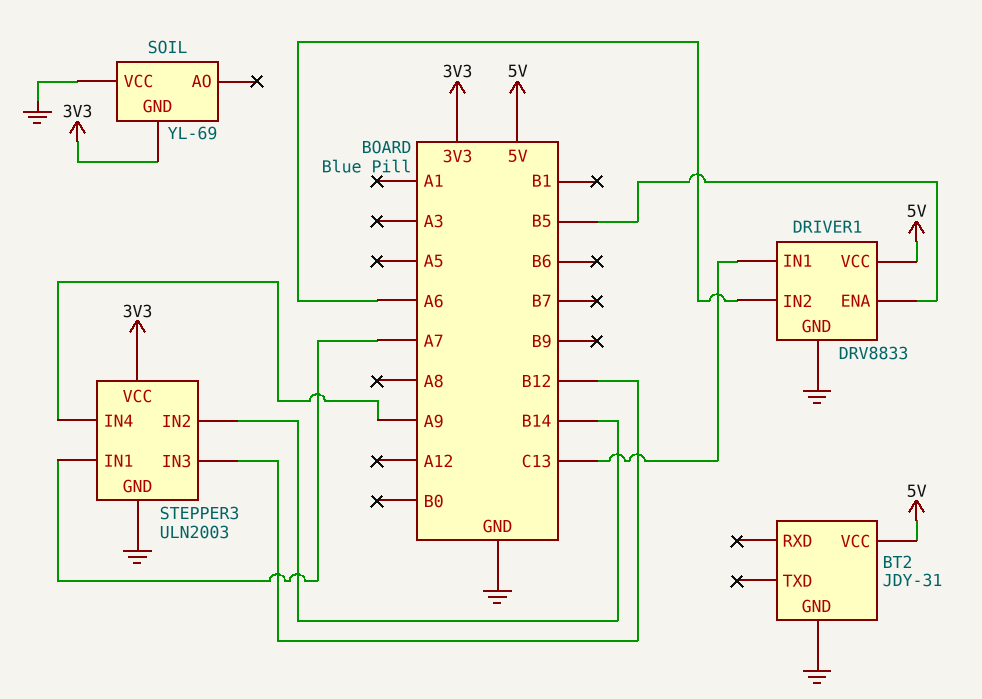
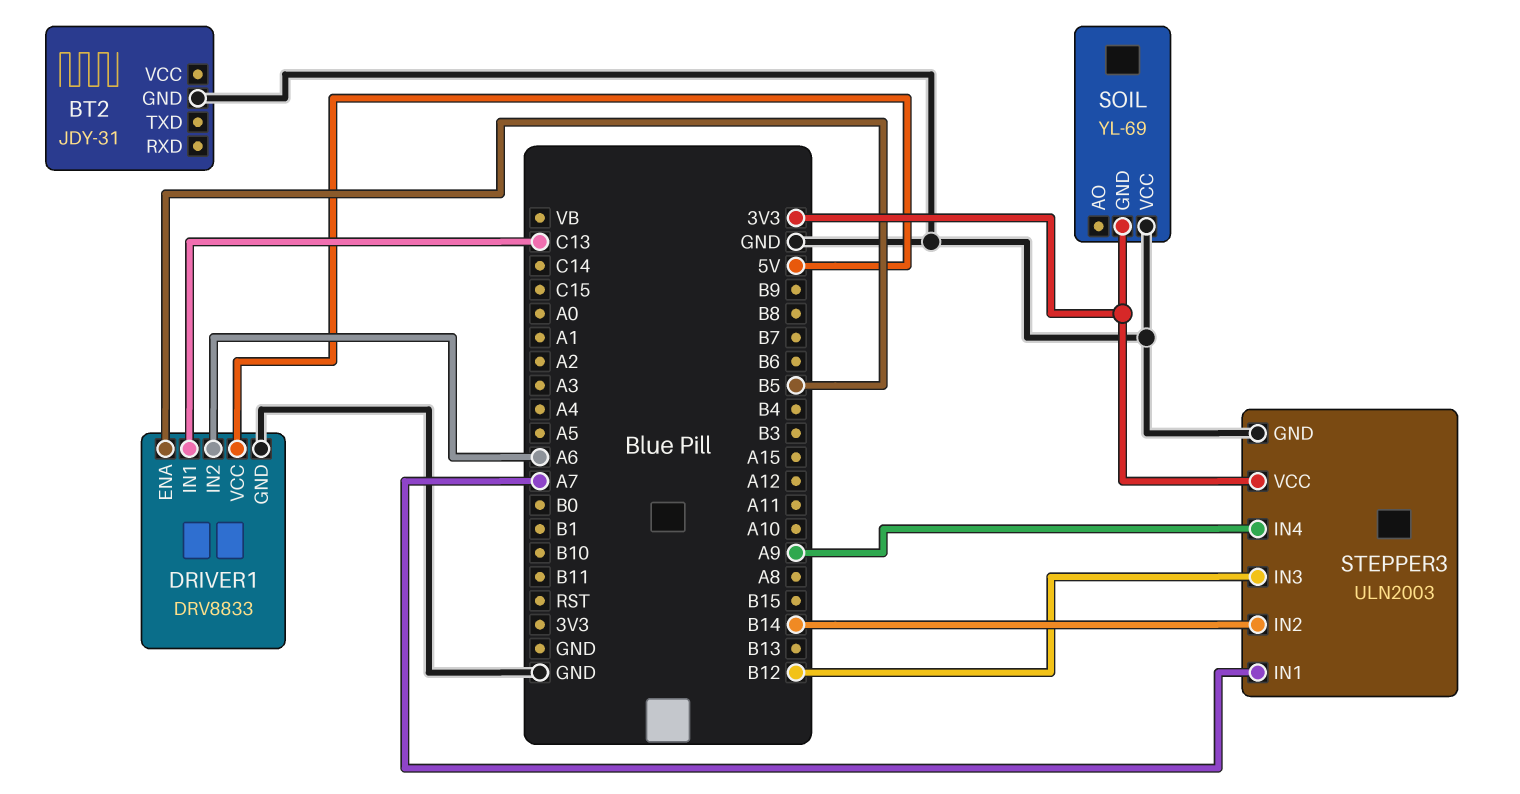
BT2 pin VCC: 5V -> none

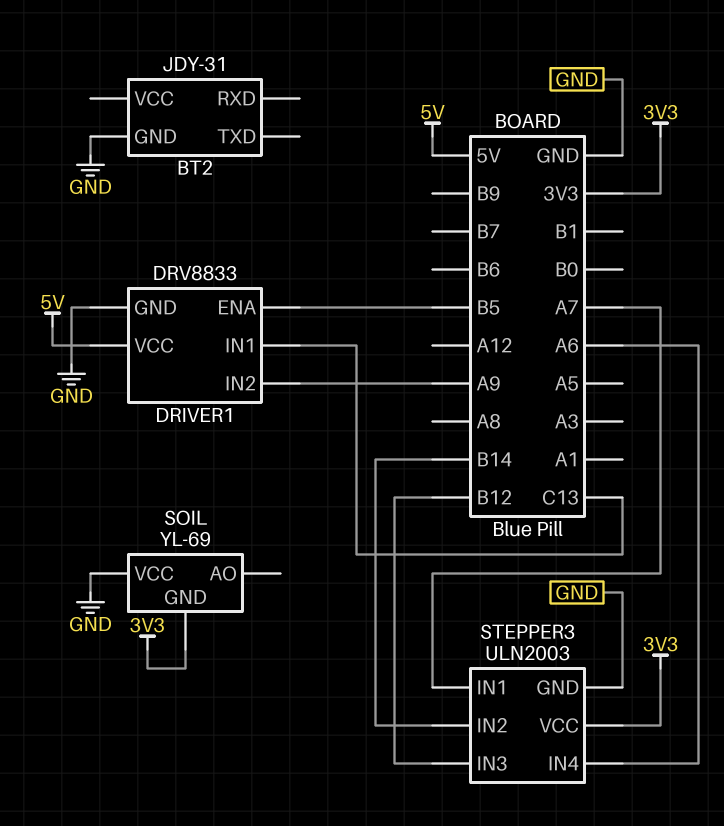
DRIVER1 pin IN2: A6 -> A9
STEPPER3 pin IN4: A9 -> A6

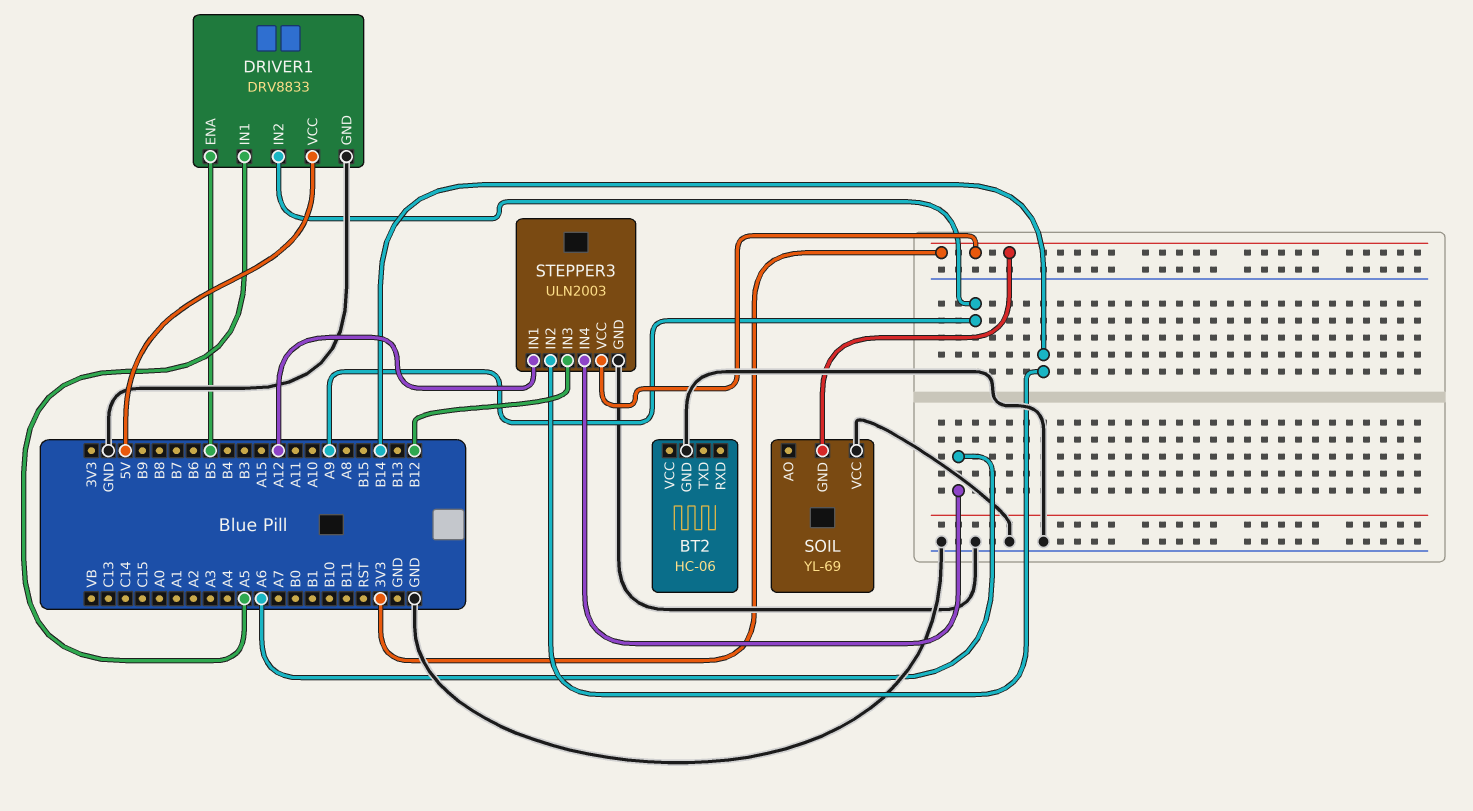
BT2: JDY-31 -> HC-06
DRIVER1 pin IN1: C13 -> A5
STEPPER3 pin IN1: A7 -> A12

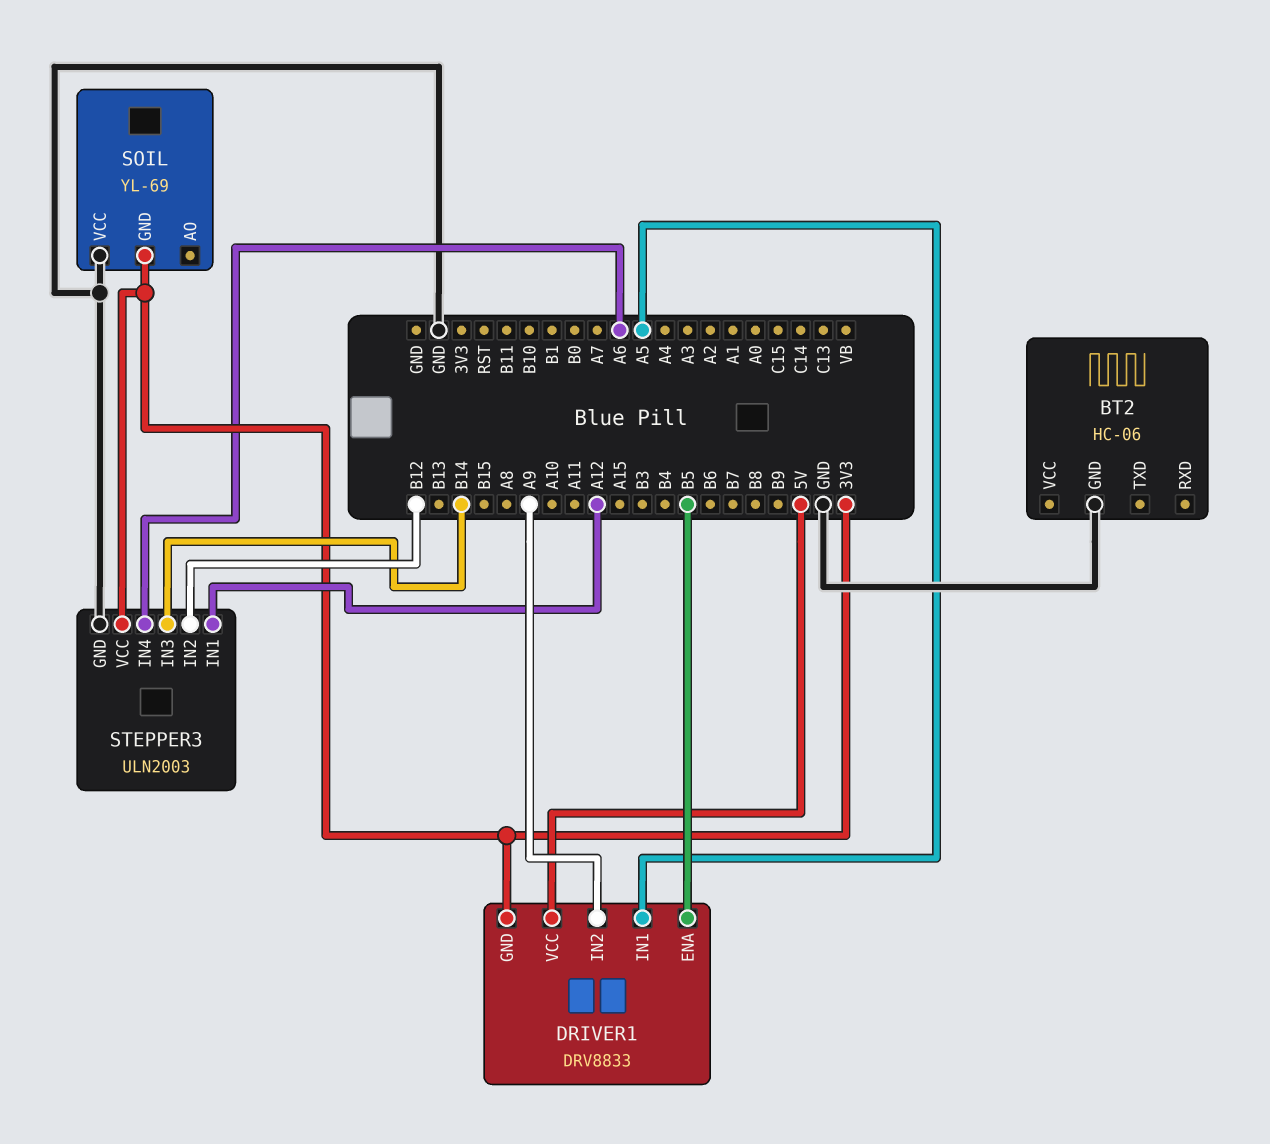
DRIVER1 pin GND: GND -> 3V3
STEPPER3 pin IN2: B14 -> B12
STEPPER3 pin IN3: B12 -> B14

